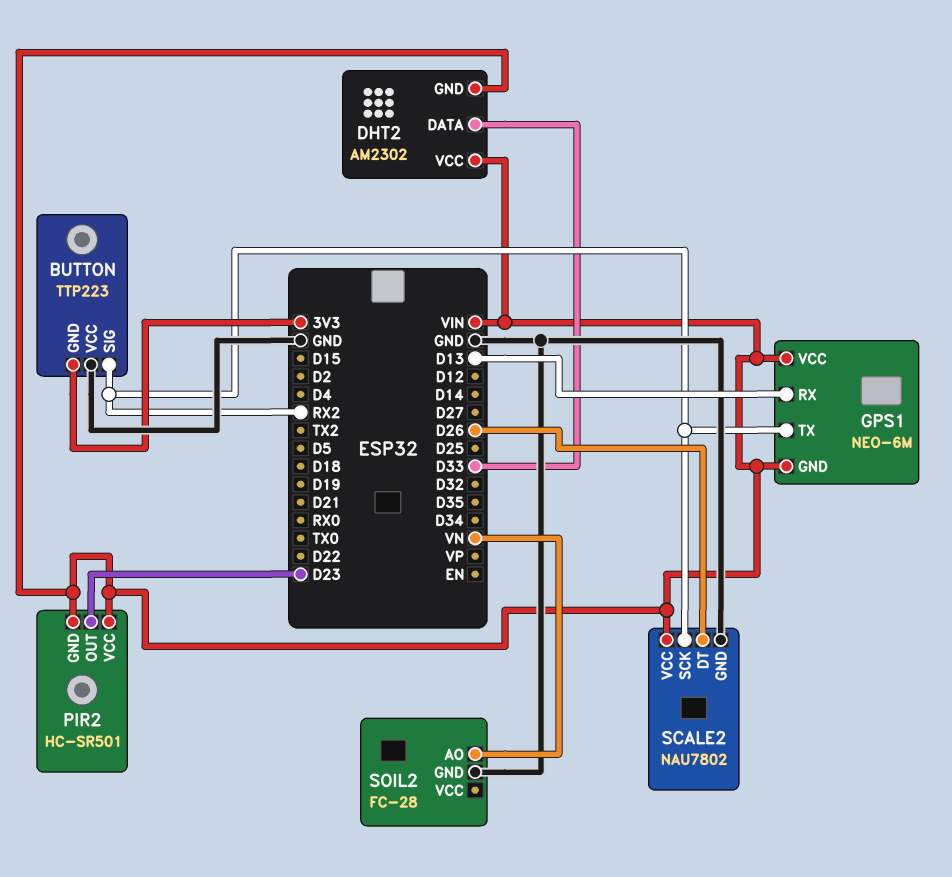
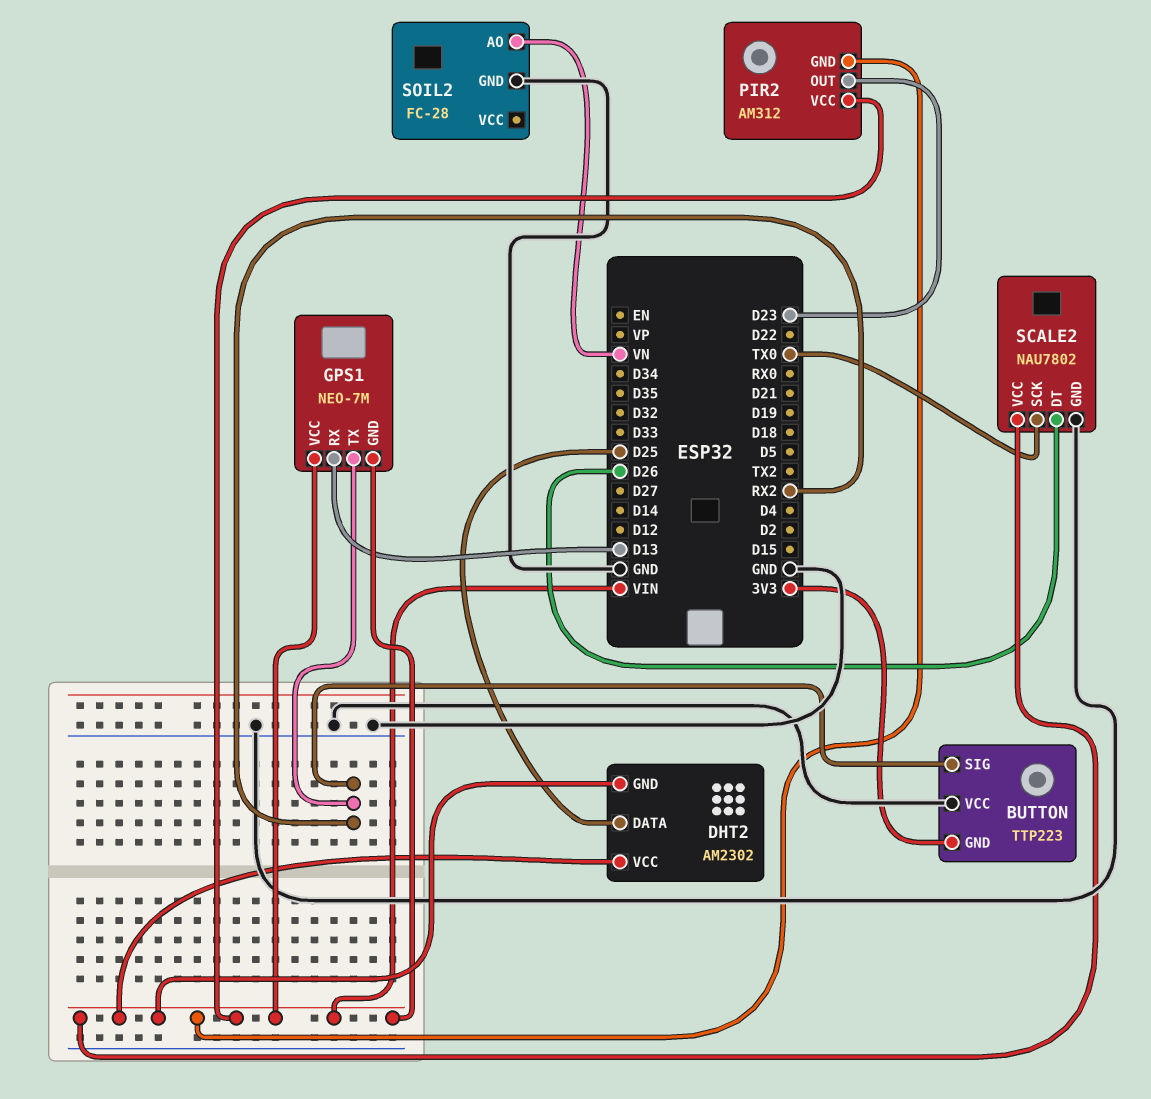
DHT2 pin DATA: D33 -> D25
GPS1: NEO-6M -> NEO-7M
PIR2: HC-SR501 -> AM312
SCALE2 pin SCK: RX2 -> TX0

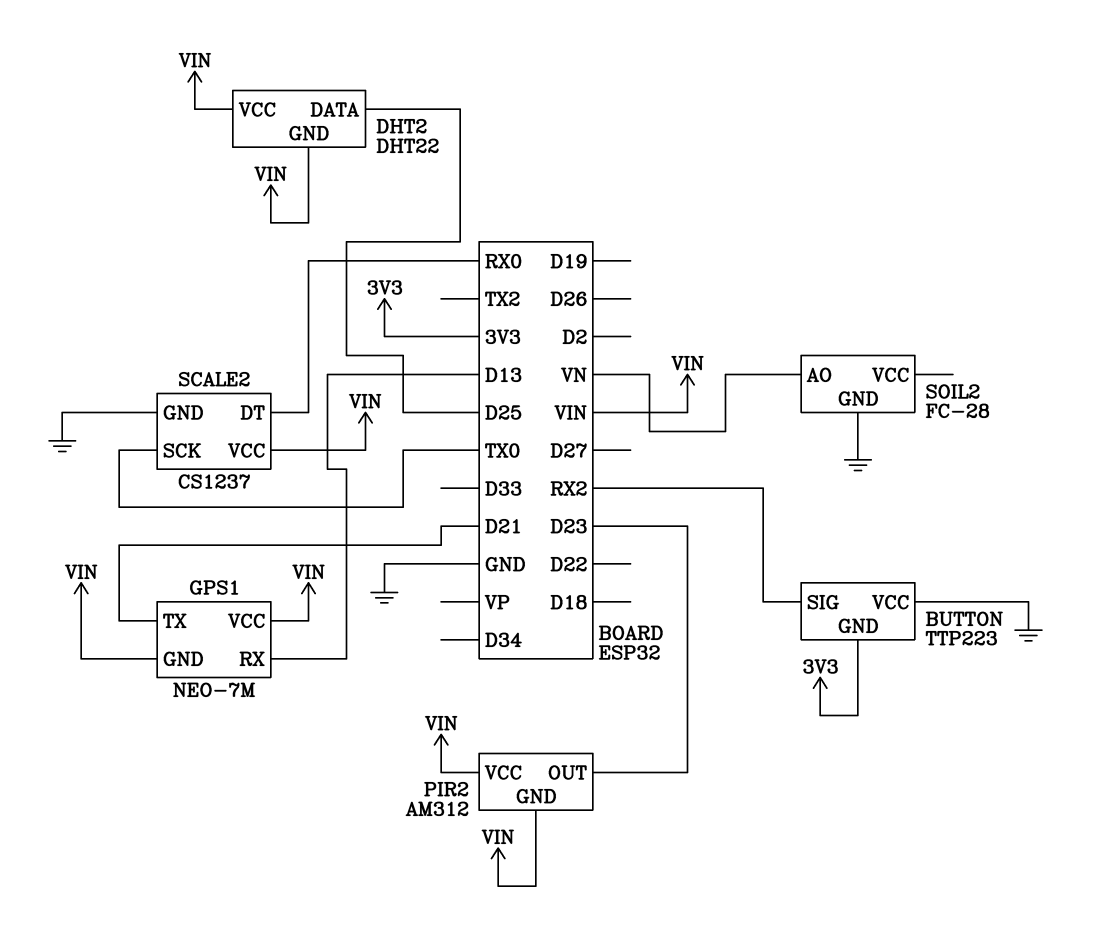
DHT2: AM2302 -> DHT22
GPS1 pin TX: RX2 -> D21
SCALE2: NAU7802 -> CS1237
SCALE2 pin DT: D26 -> RX0

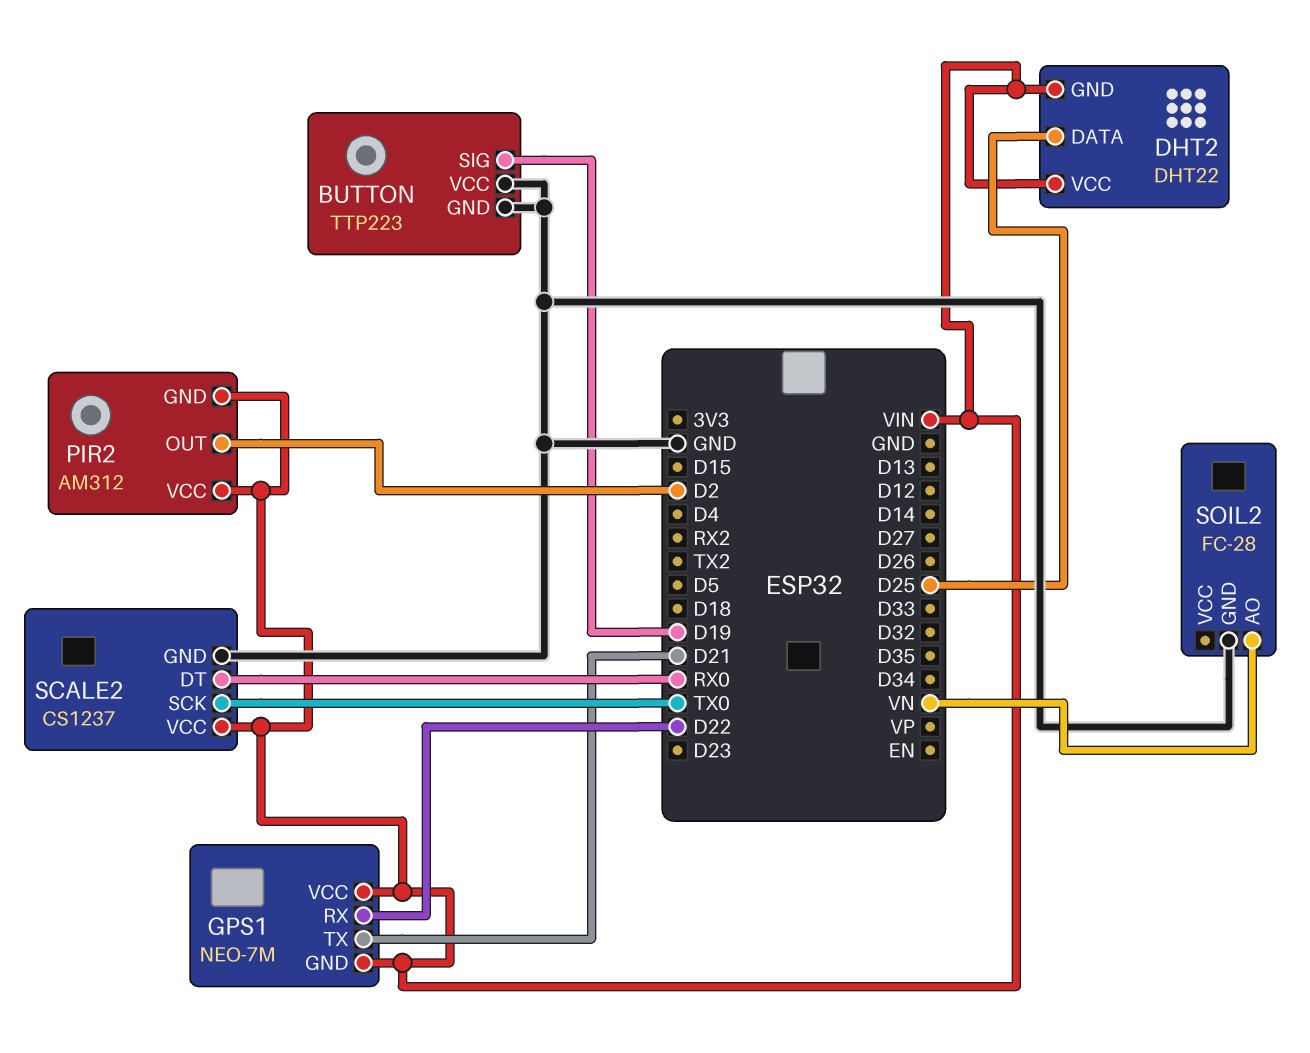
BUTTON pin GND: 3V3 -> GND
BUTTON pin SIG: RX2 -> D19
GPS1 pin RX: D13 -> D22
PIR2 pin OUT: D23 -> D2

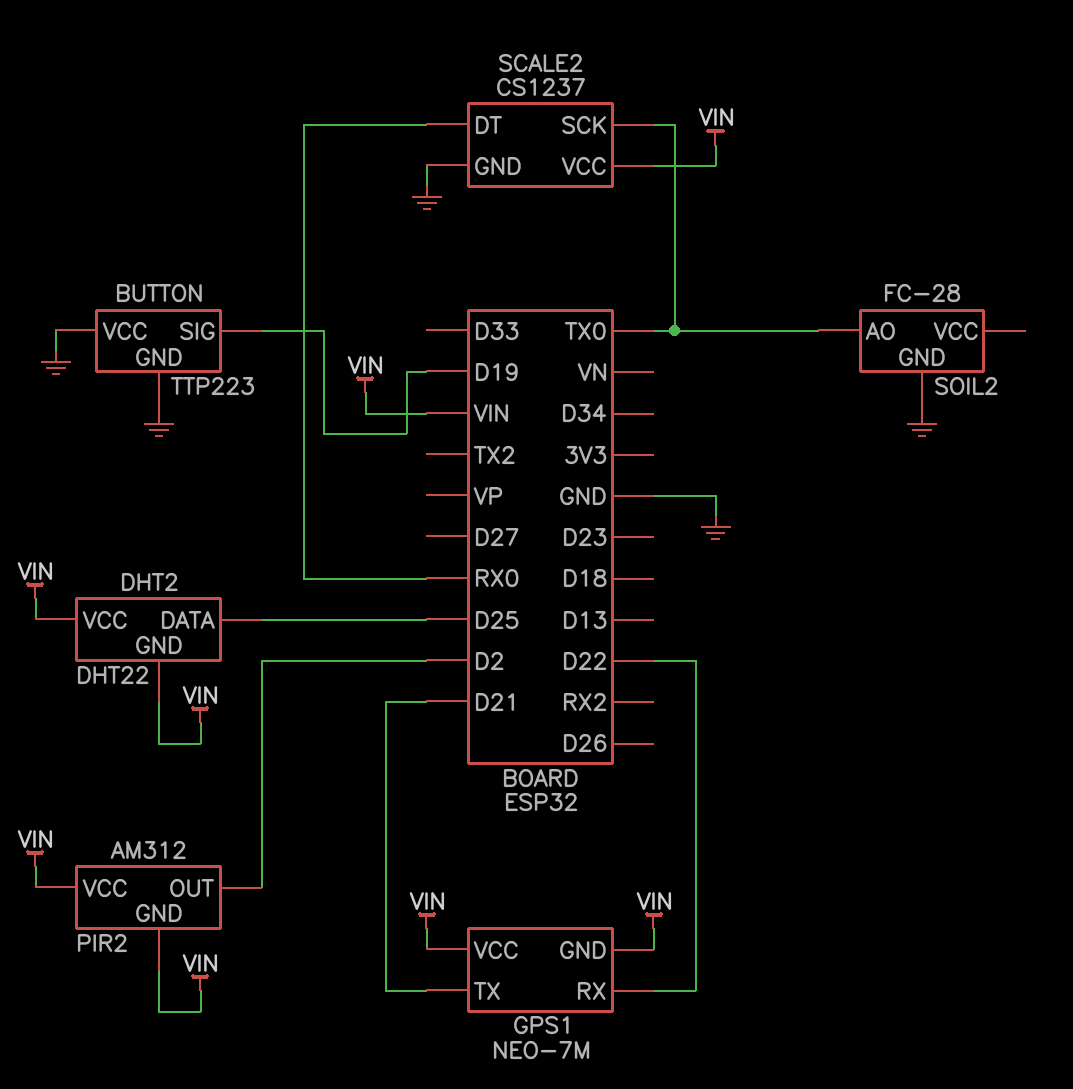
SOIL2 pin AO: VN -> TX0

